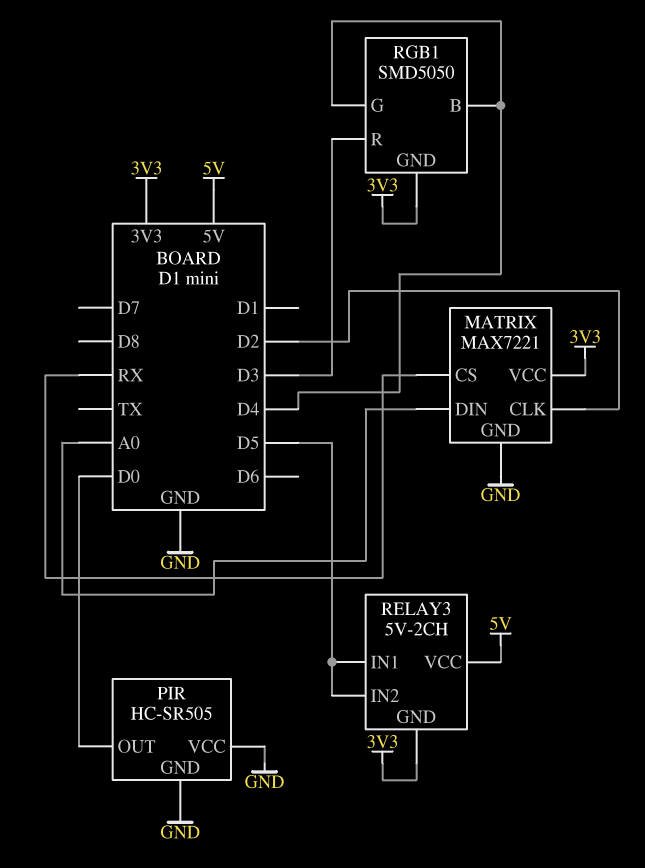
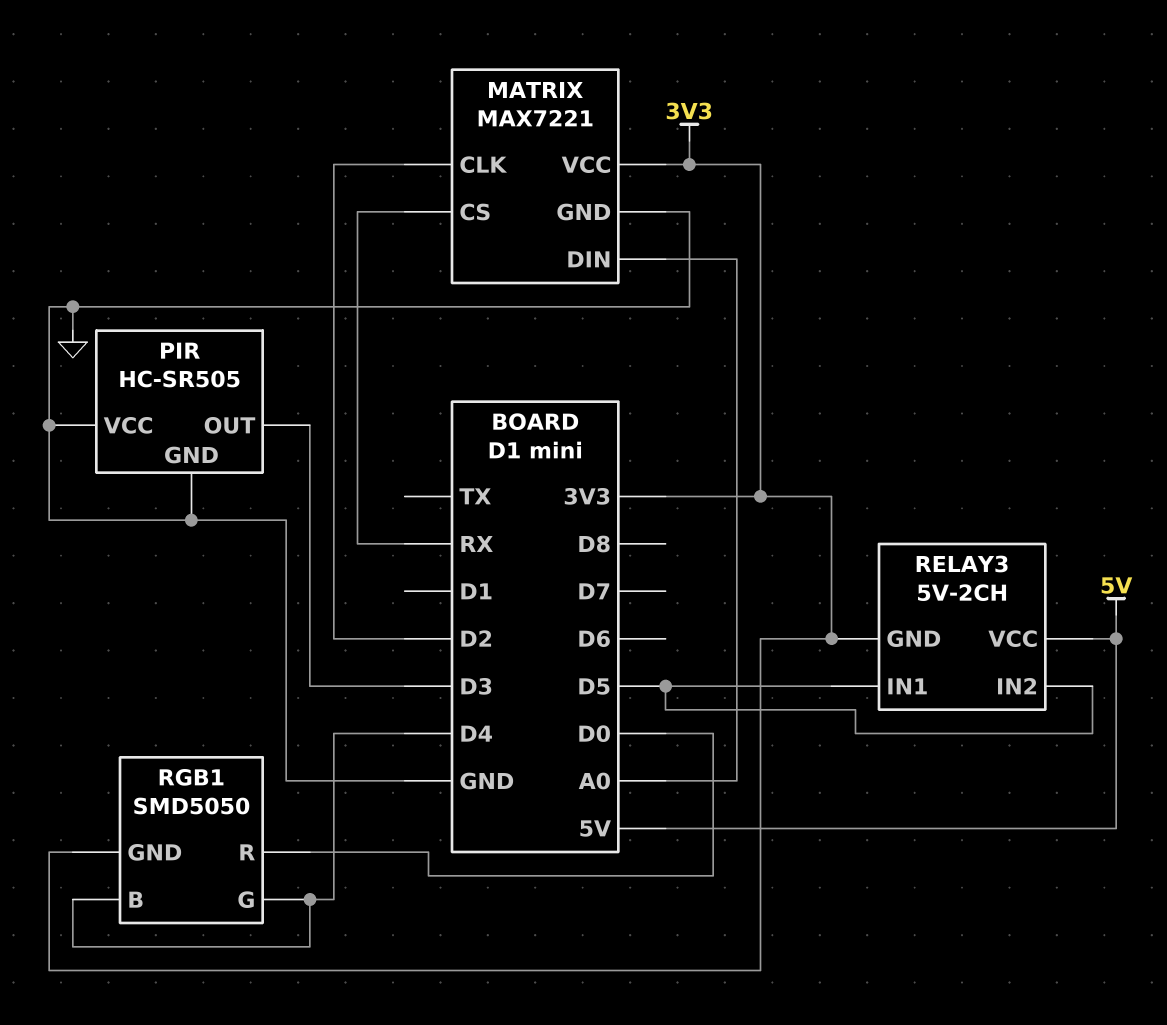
PIR pin OUT: D0 -> D3
RGB1 pin R: D3 -> D0

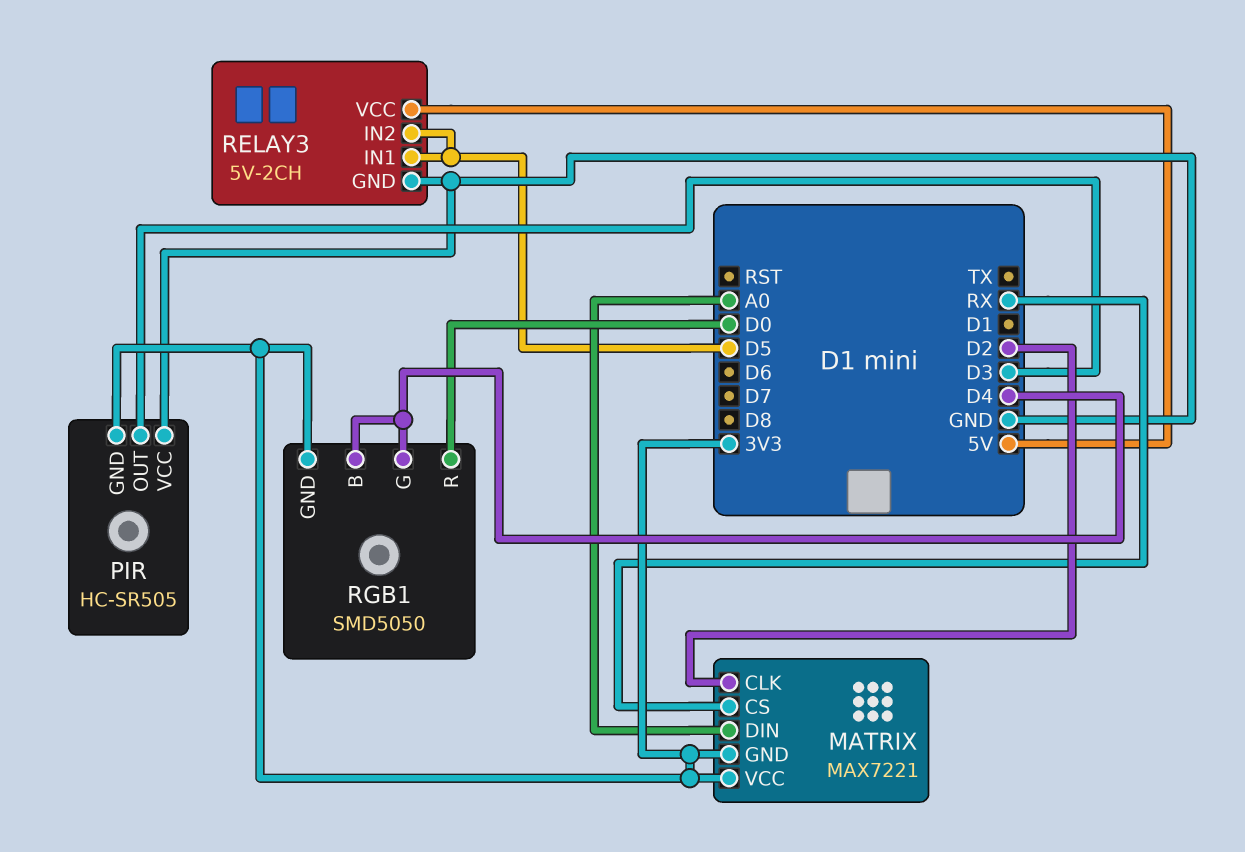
MATRIX pin GND: GND -> 3V3
PIR pin GND: GND -> 3V3
RELAY3 pin GND: 3V3 -> GND

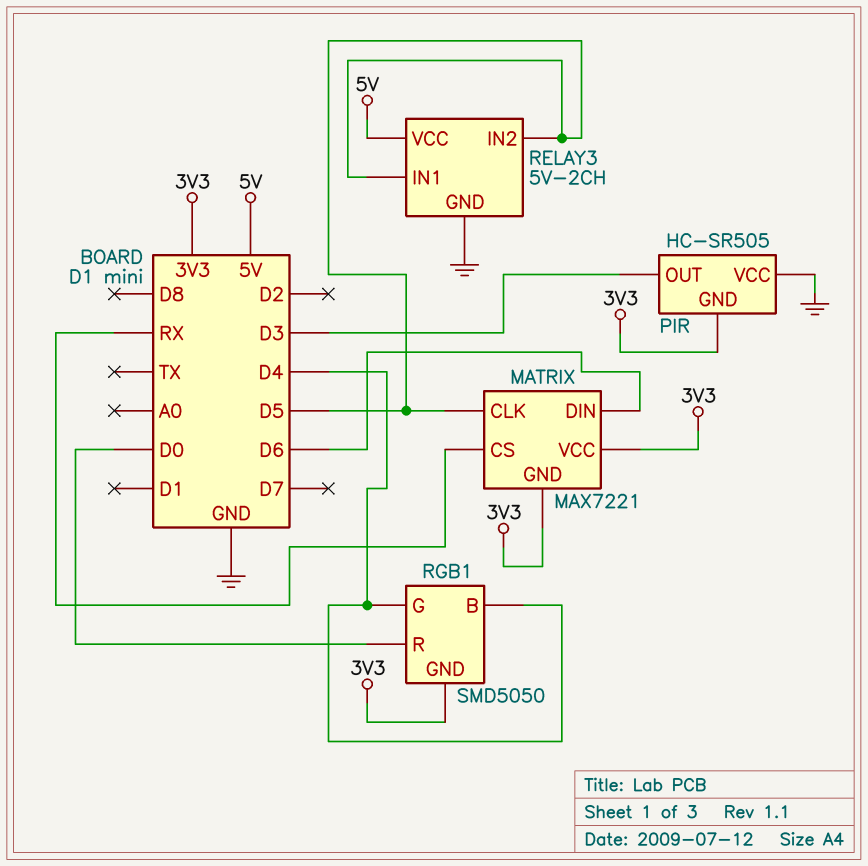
MATRIX pin CLK: D2 -> D5
MATRIX pin DIN: A0 -> D6

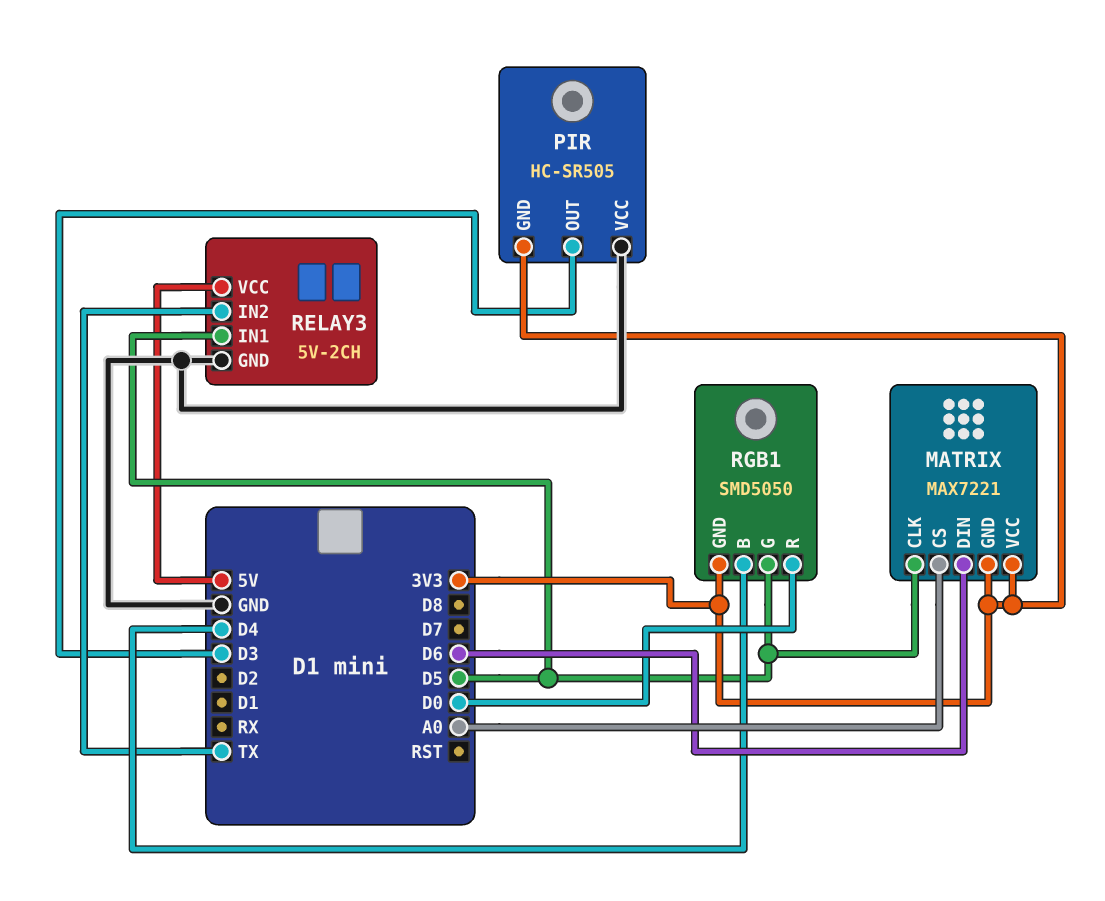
MATRIX pin CS: RX -> A0
RELAY3 pin IN2: D5 -> TX
RGB1 pin G: D4 -> D5

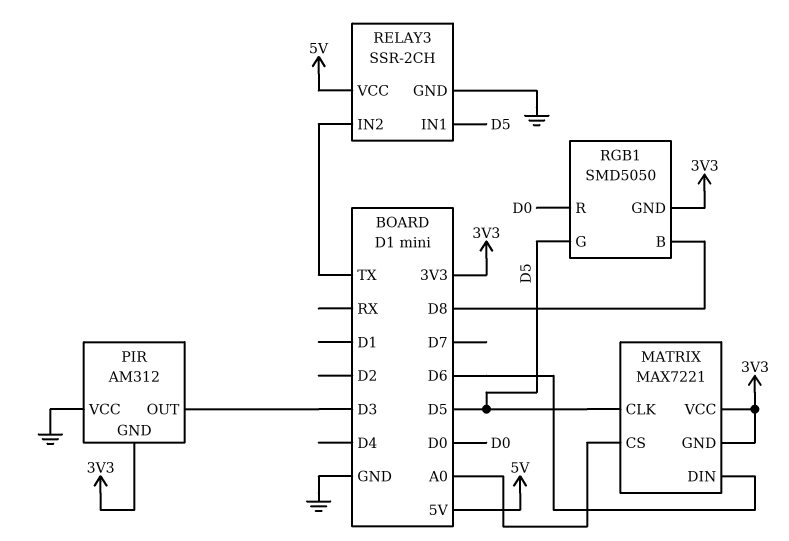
PIR: HC-SR505 -> AM312
RELAY3: 5V-2CH -> SSR-2CH
RGB1 pin B: D4 -> D8

